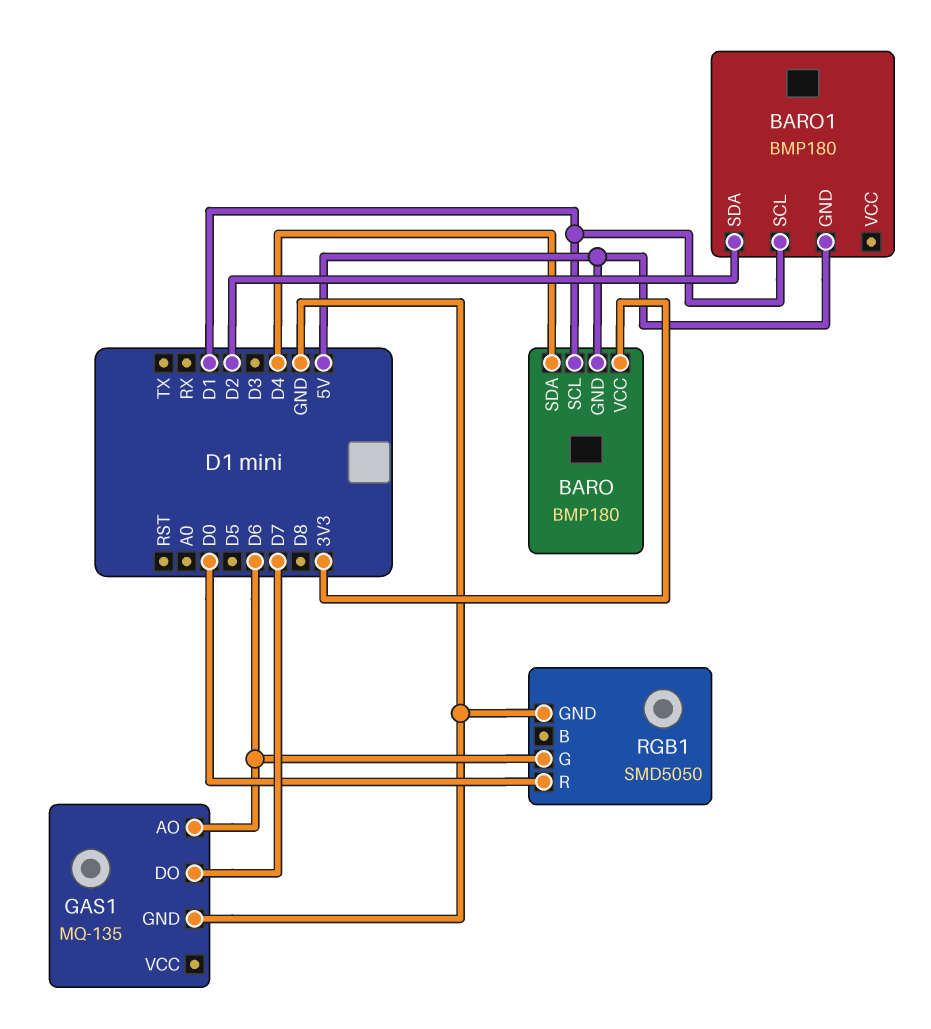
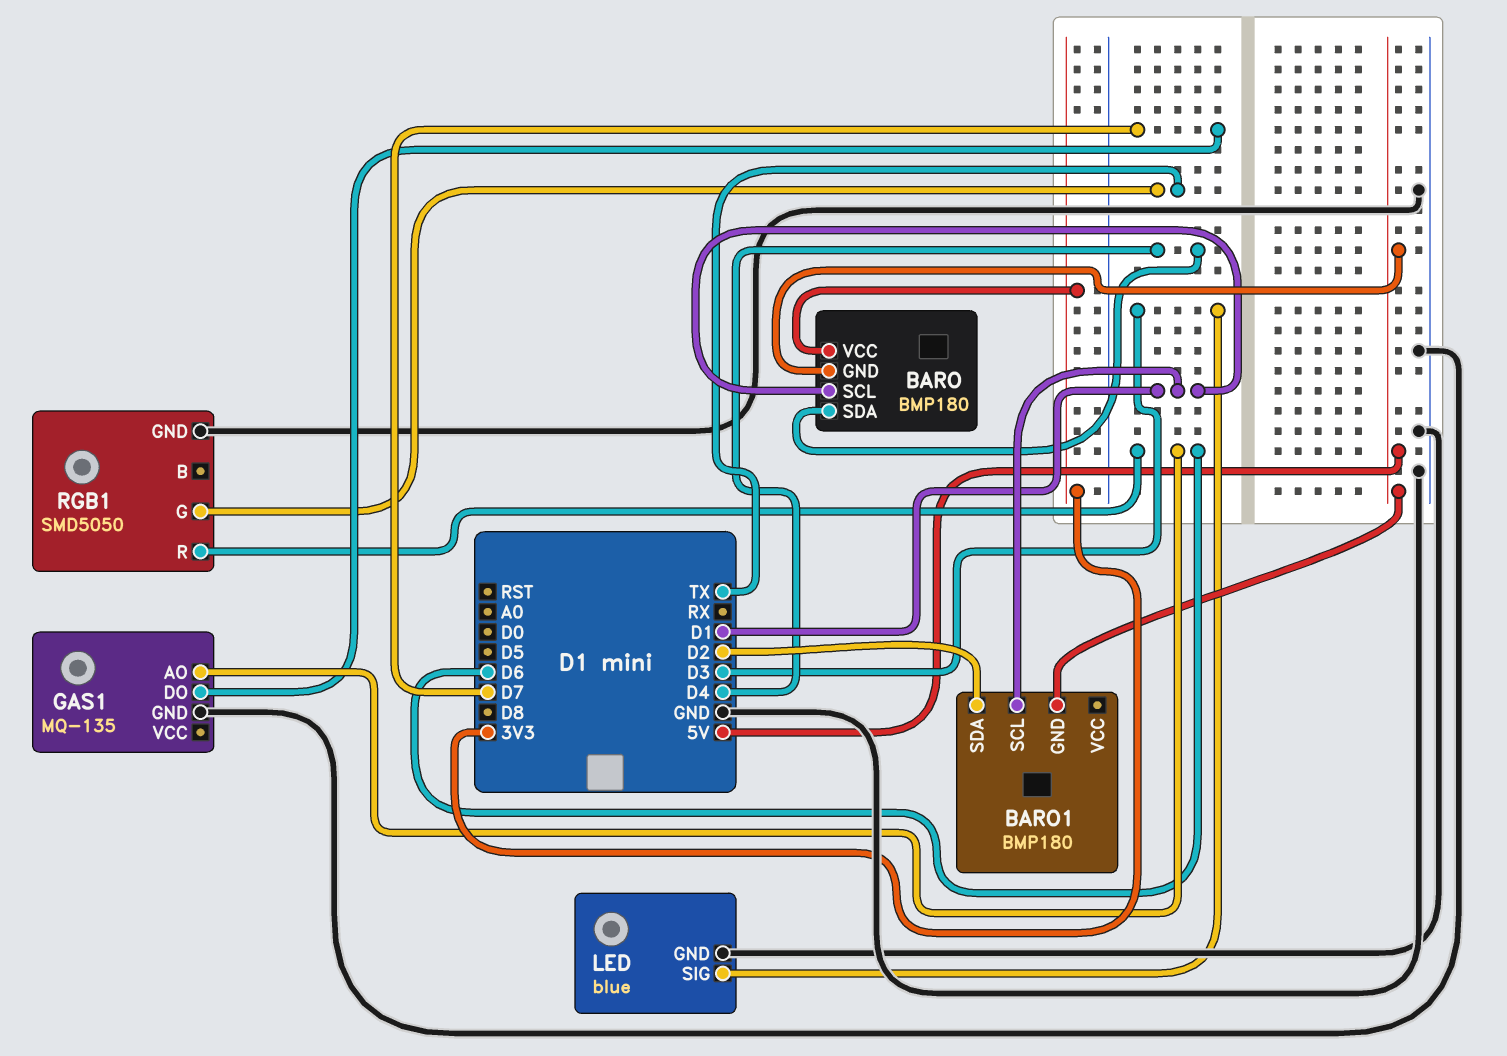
LED: none -> blue
LED pin GND: none -> GND
LED pin SIG: none -> D3
RGB1 pin G: D6 -> TX
RGB1 pin R: D0 -> D6

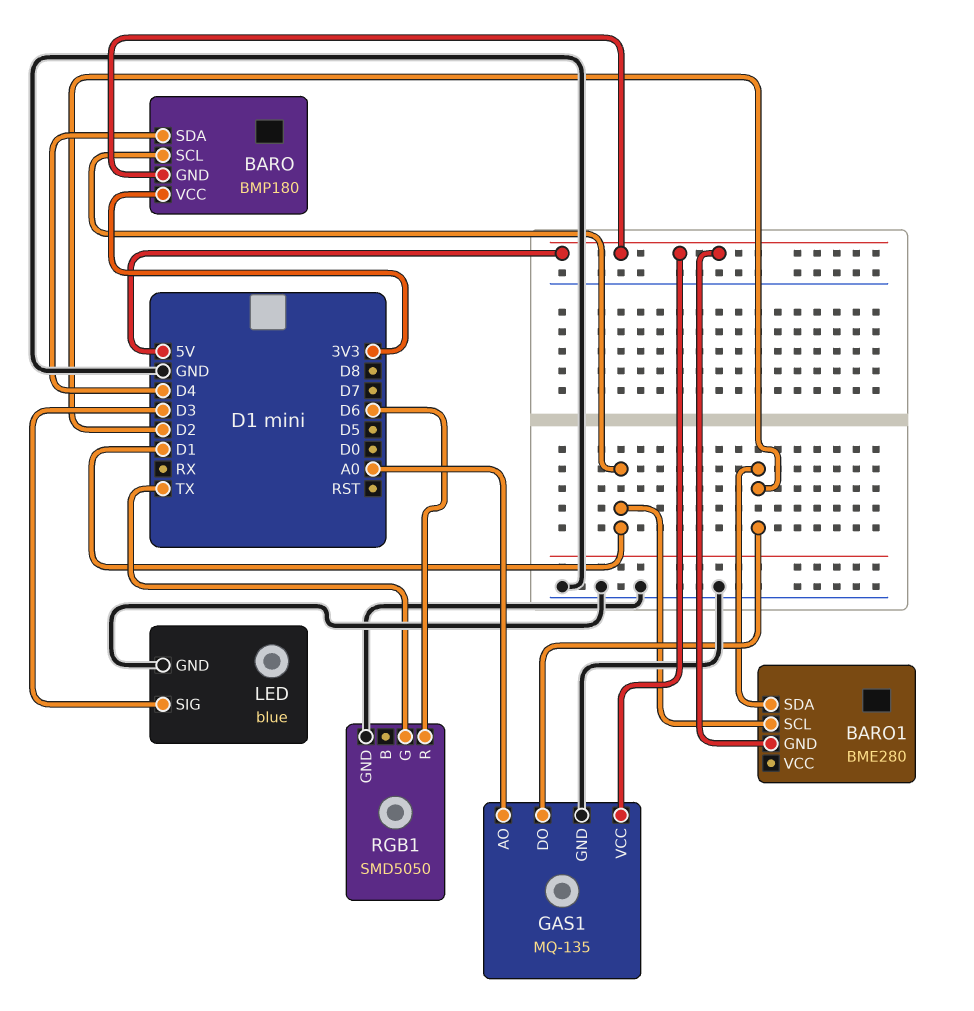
BARO1: BMP180 -> BME280
GAS1 pin AO: D6 -> A0
GAS1 pin DO: D7 -> D2
GAS1 pin VCC: none -> 5V

